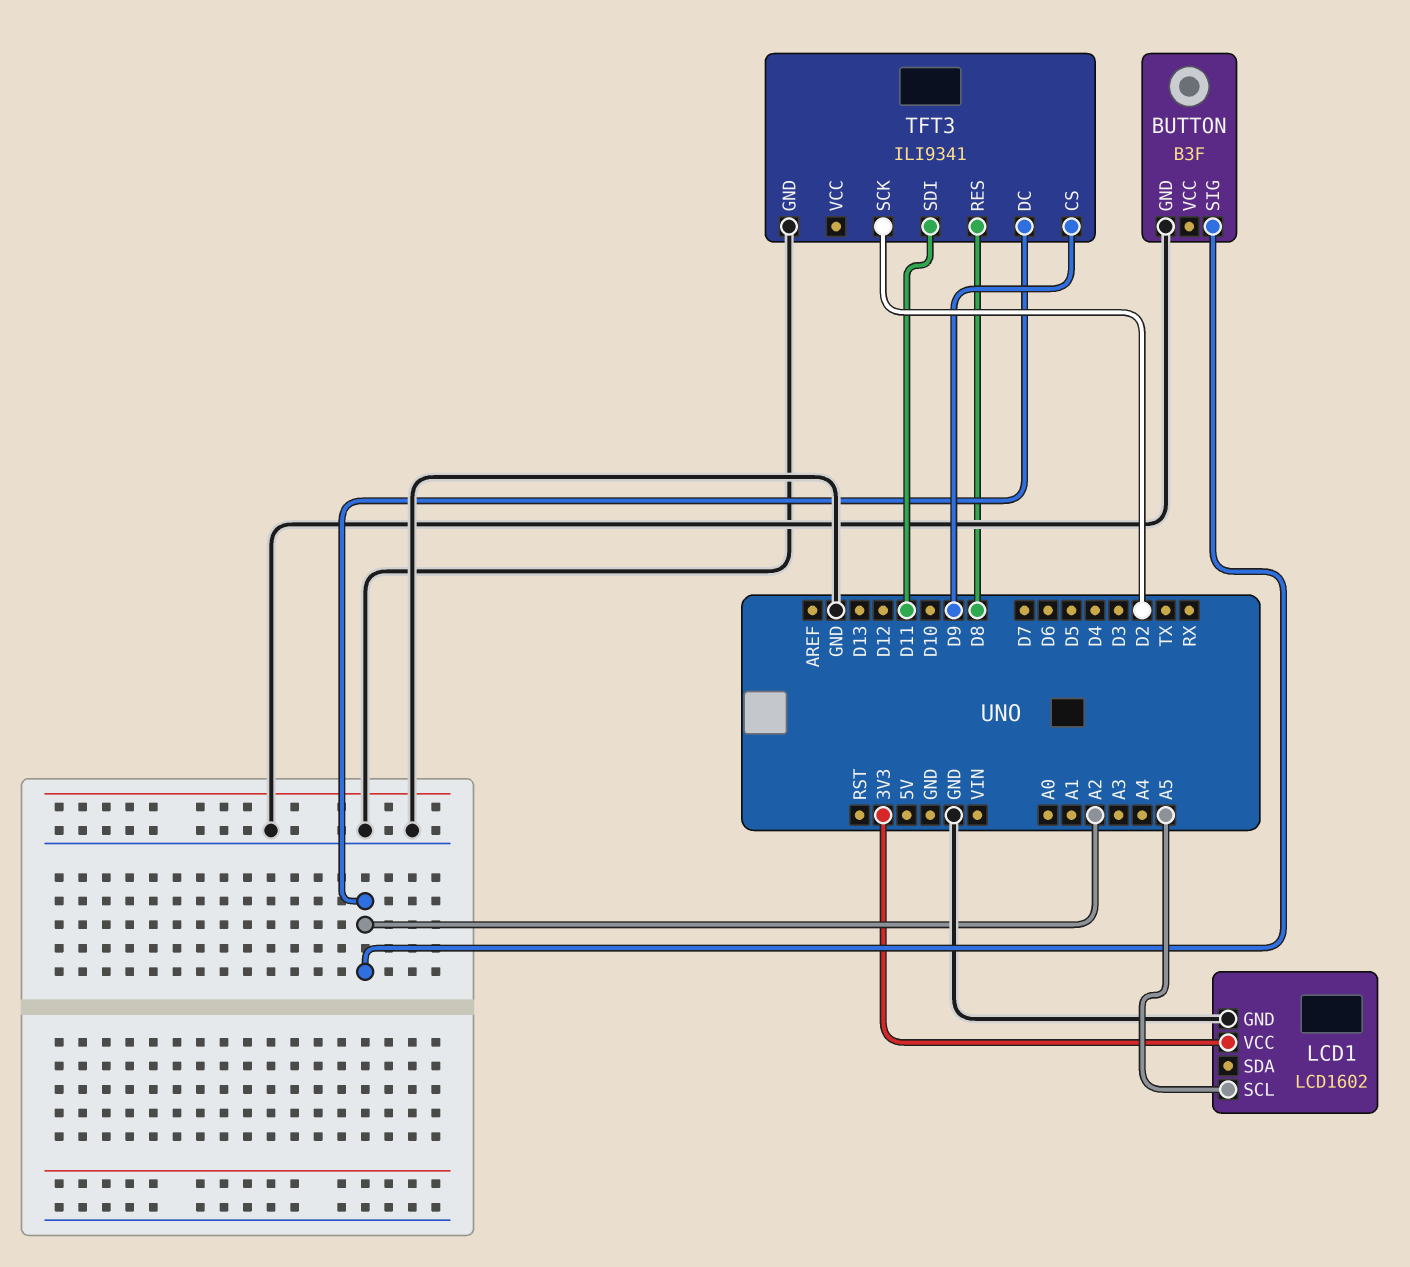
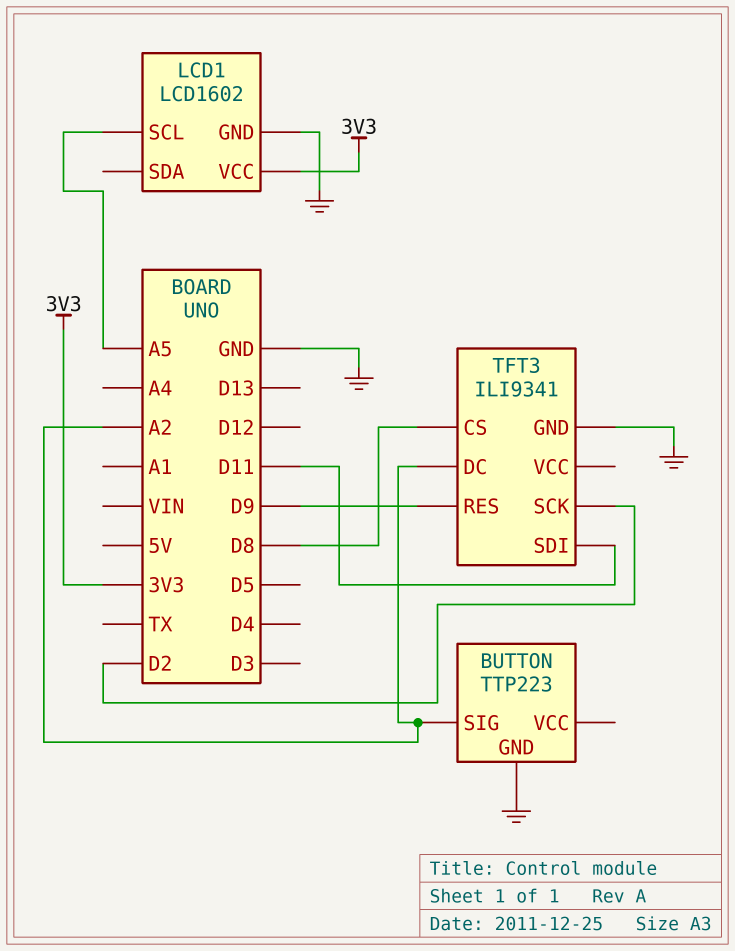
BUTTON: B3F -> TTP223
TFT3 pin CS: D9 -> D8
TFT3 pin RES: D8 -> D9

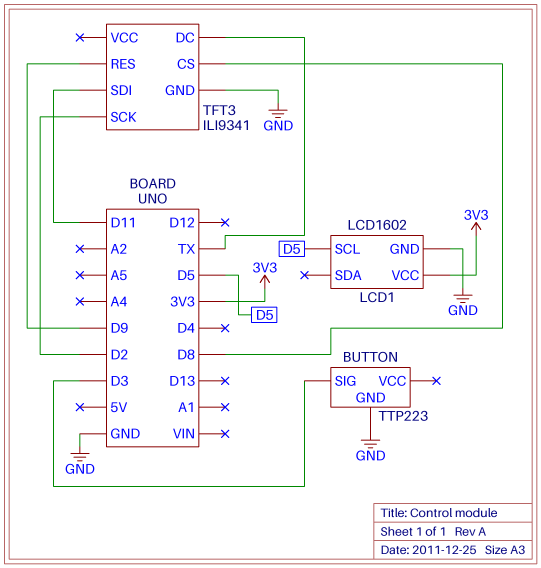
BUTTON pin SIG: A2 -> D3
LCD1 pin SCL: A5 -> D5
TFT3 pin DC: A2 -> TX

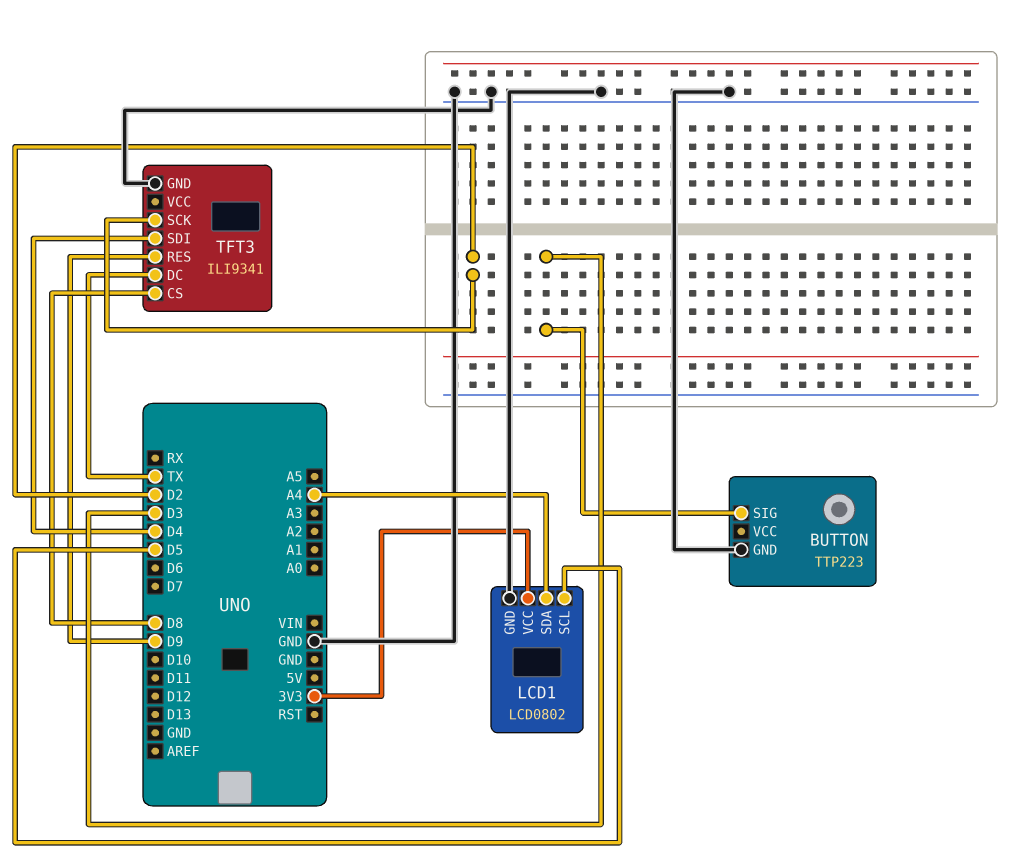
LCD1: LCD1602 -> LCD0802
LCD1 pin SDA: none -> A4
TFT3 pin SDI: D11 -> D4

